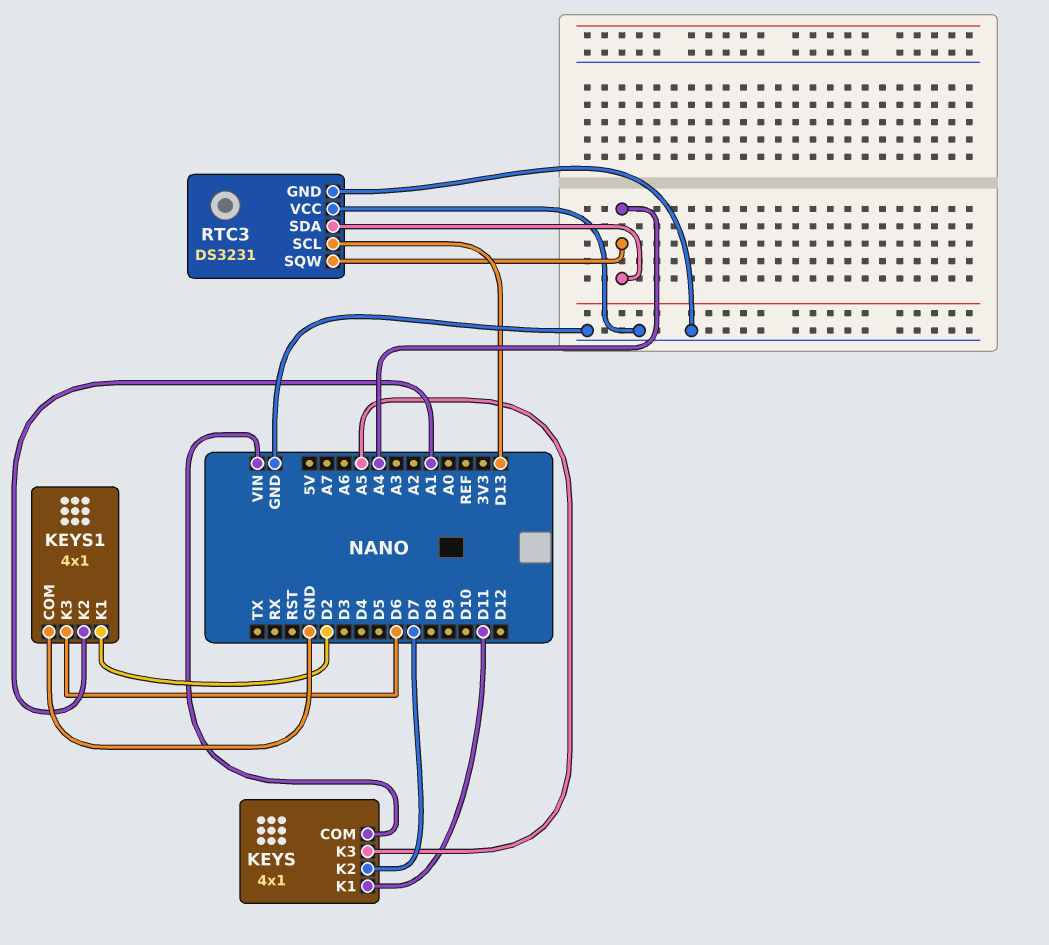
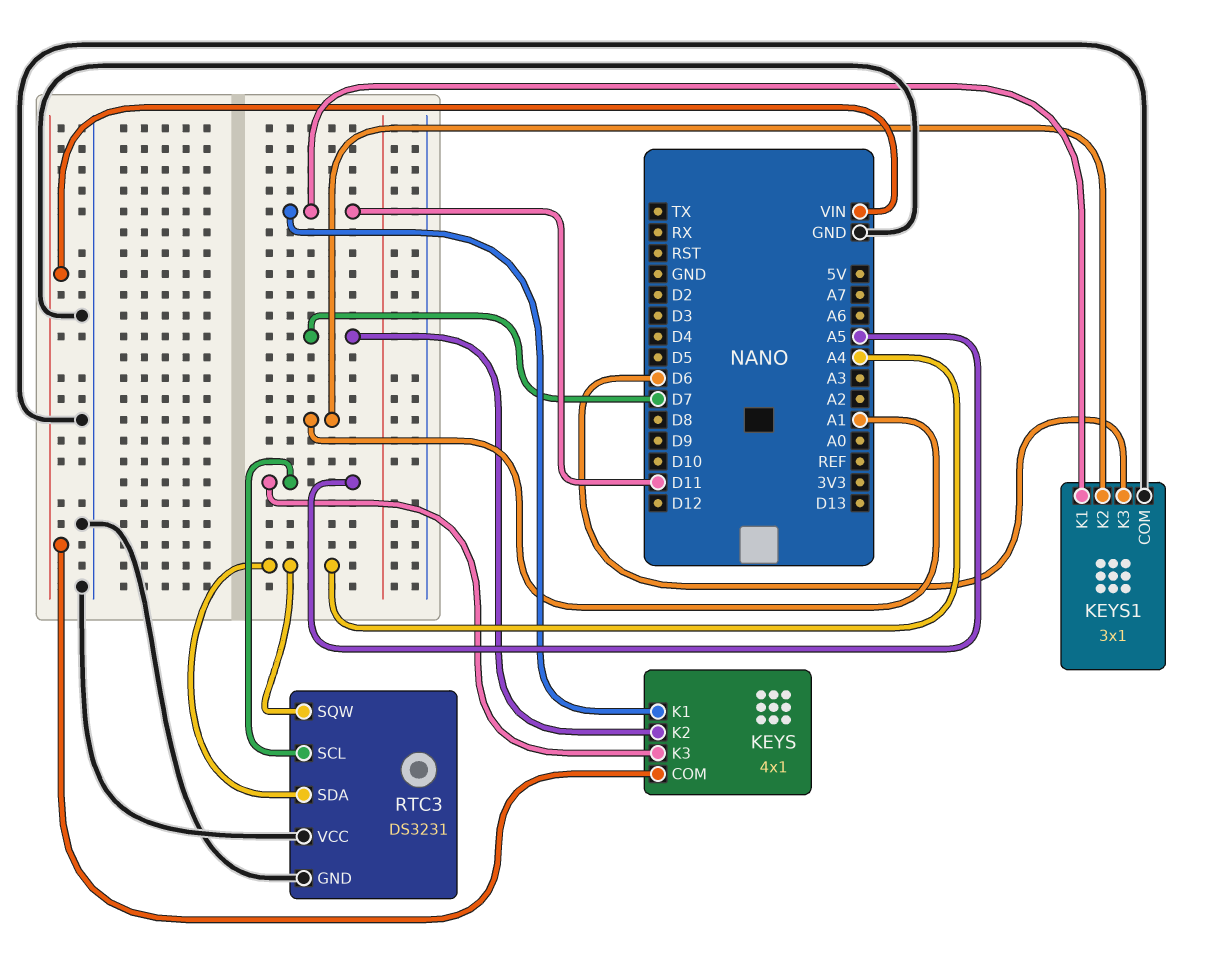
KEYS1: 4x1 -> 3x1
KEYS1 pin K1: D2 -> D11
RTC3 pin SCL: D13 -> A5

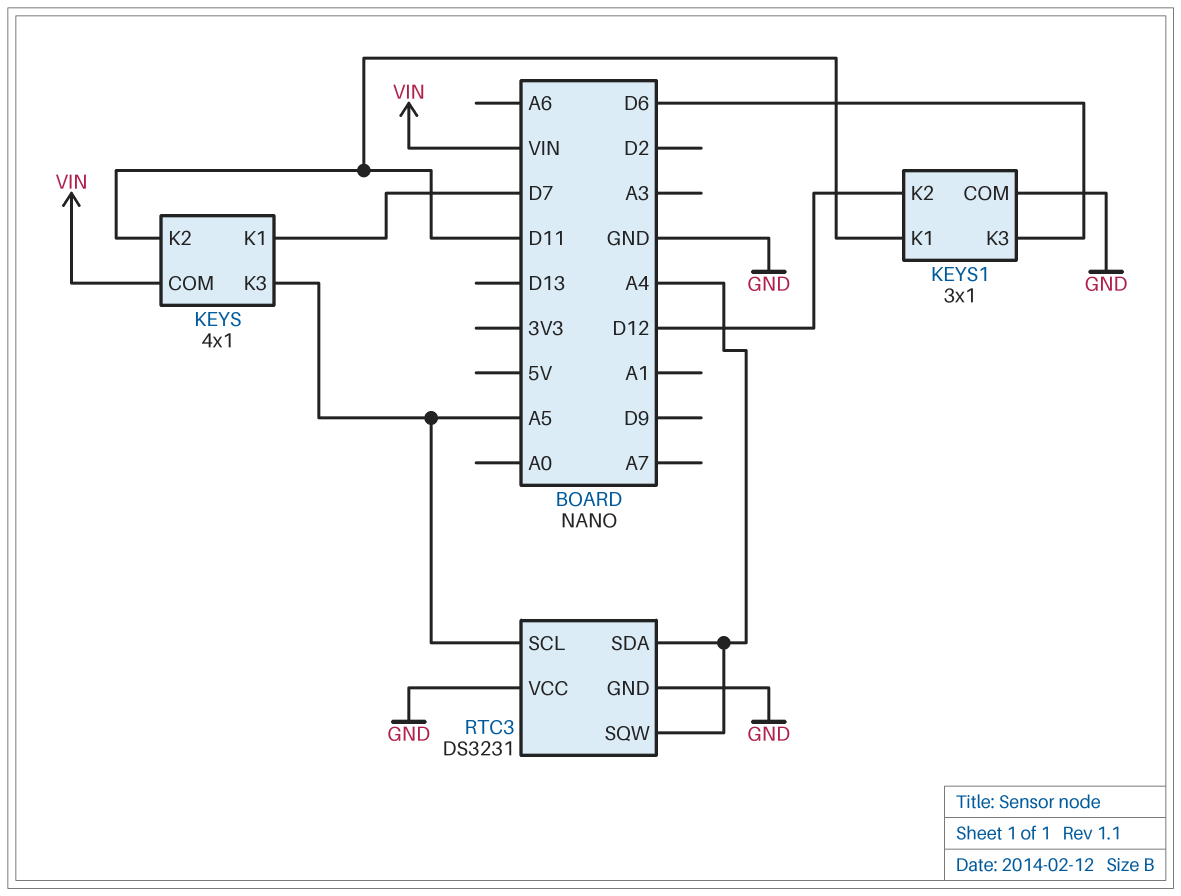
KEYS pin K1: D11 -> D7
KEYS pin K2: D7 -> D11
KEYS1 pin K2: A1 -> D12

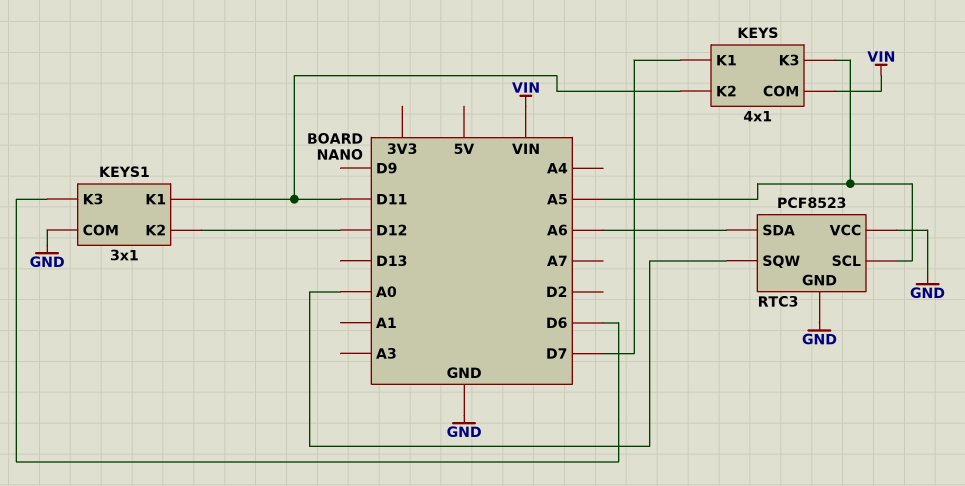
RTC3: DS3231 -> PCF8523
RTC3 pin SDA: A4 -> A6
RTC3 pin SQW: A4 -> A0

